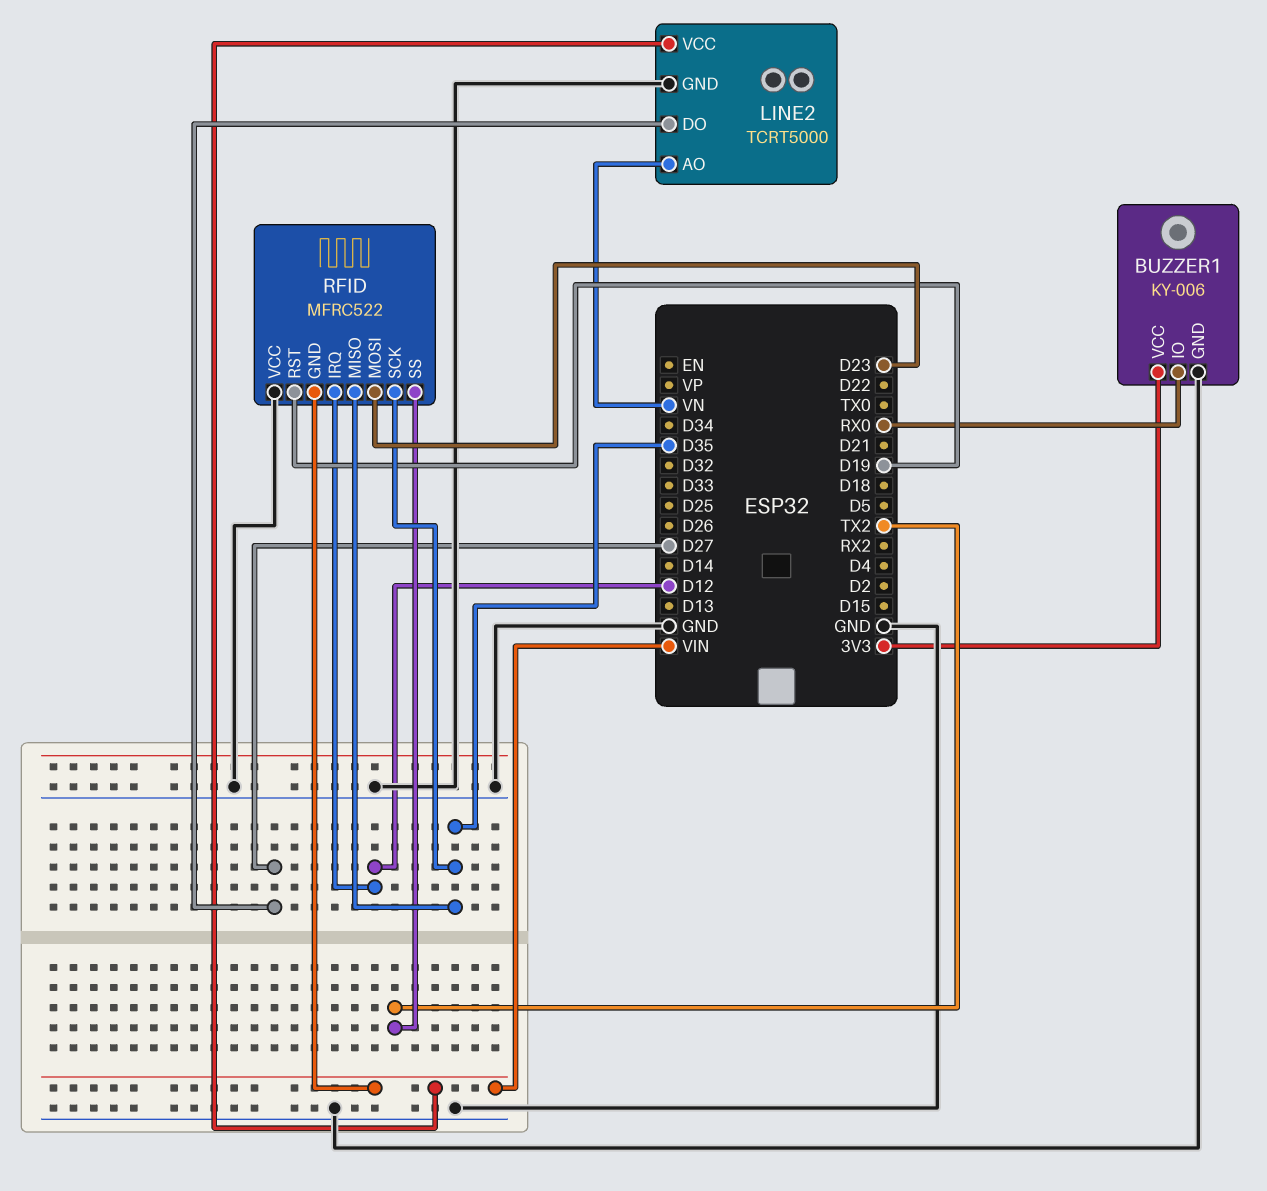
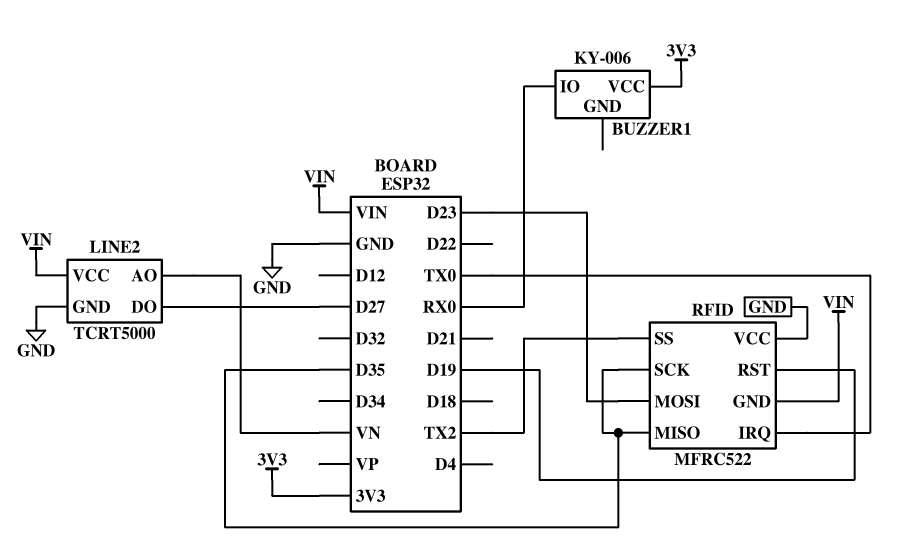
BUZZER1 pin GND: GND -> none
RFID pin IRQ: D12 -> TX0

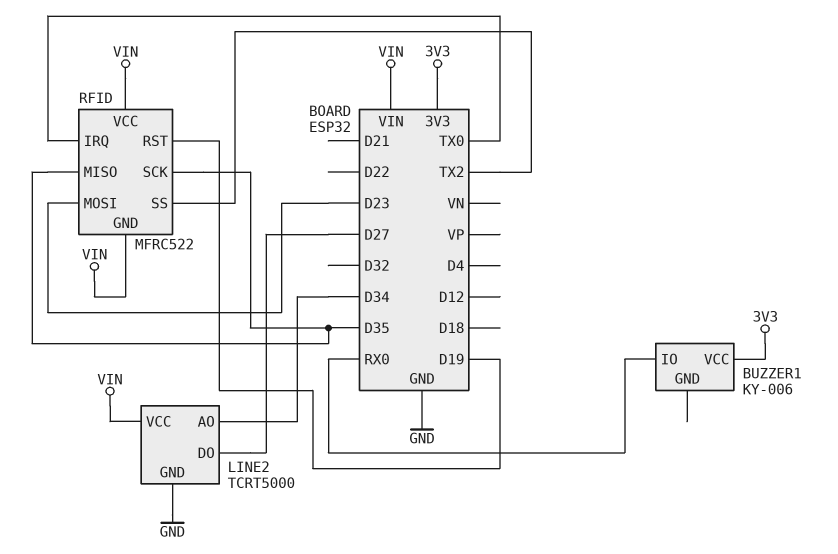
LINE2 pin AO: VN -> D34
RFID pin VCC: GND -> VIN

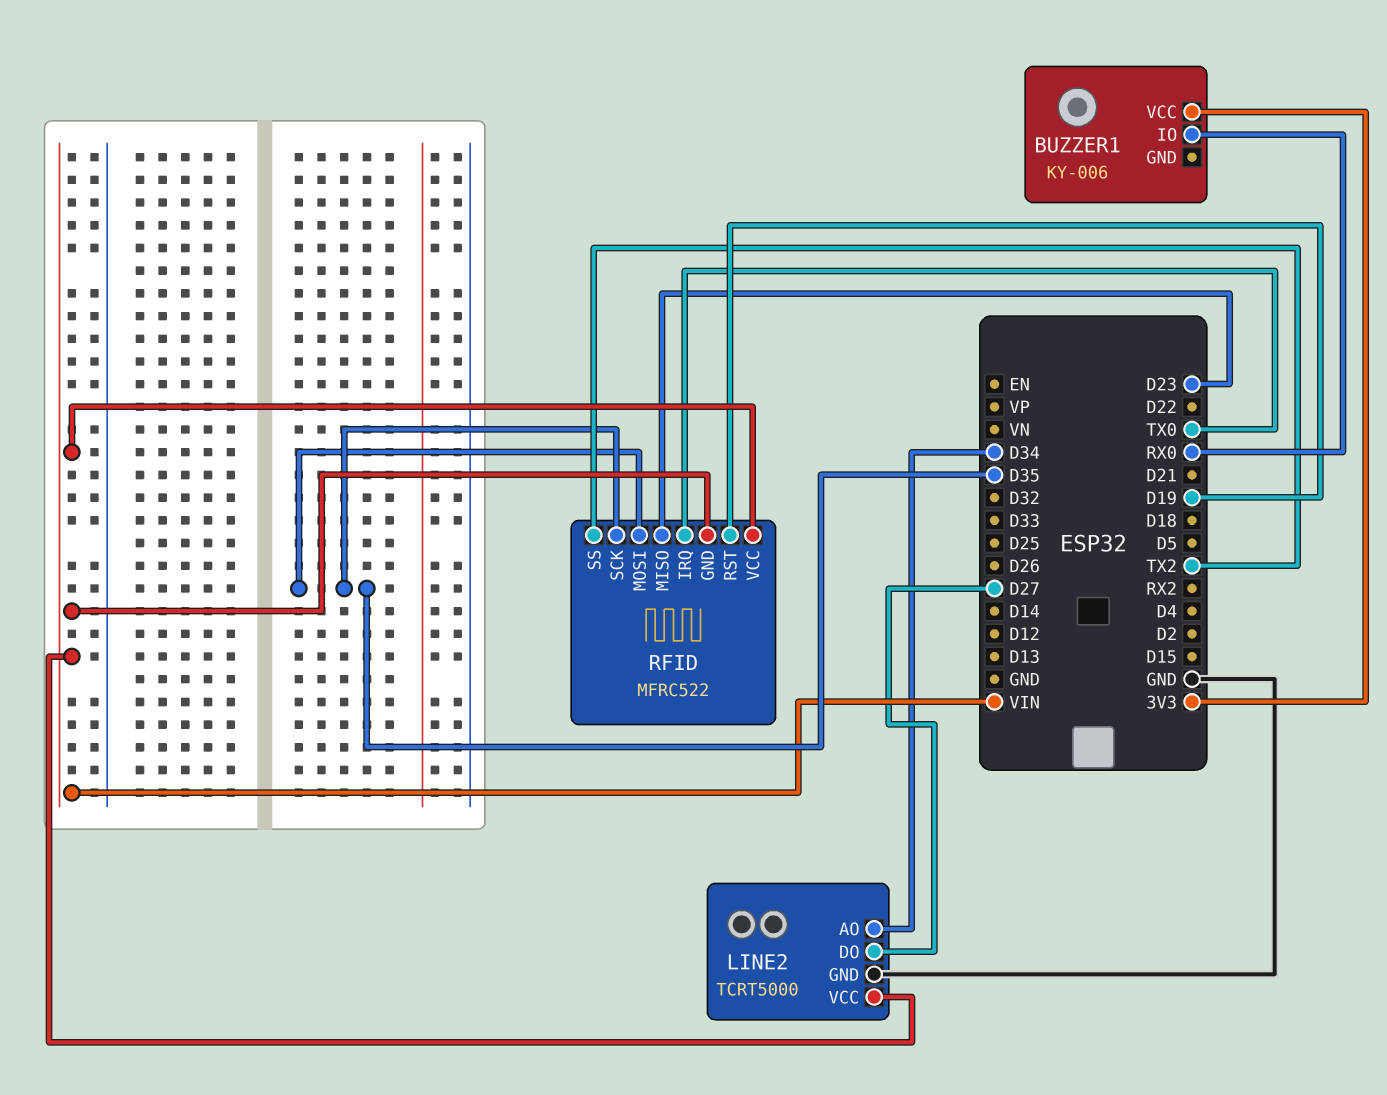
RFID pin MISO: D35 -> D23
RFID pin MOSI: D23 -> D35

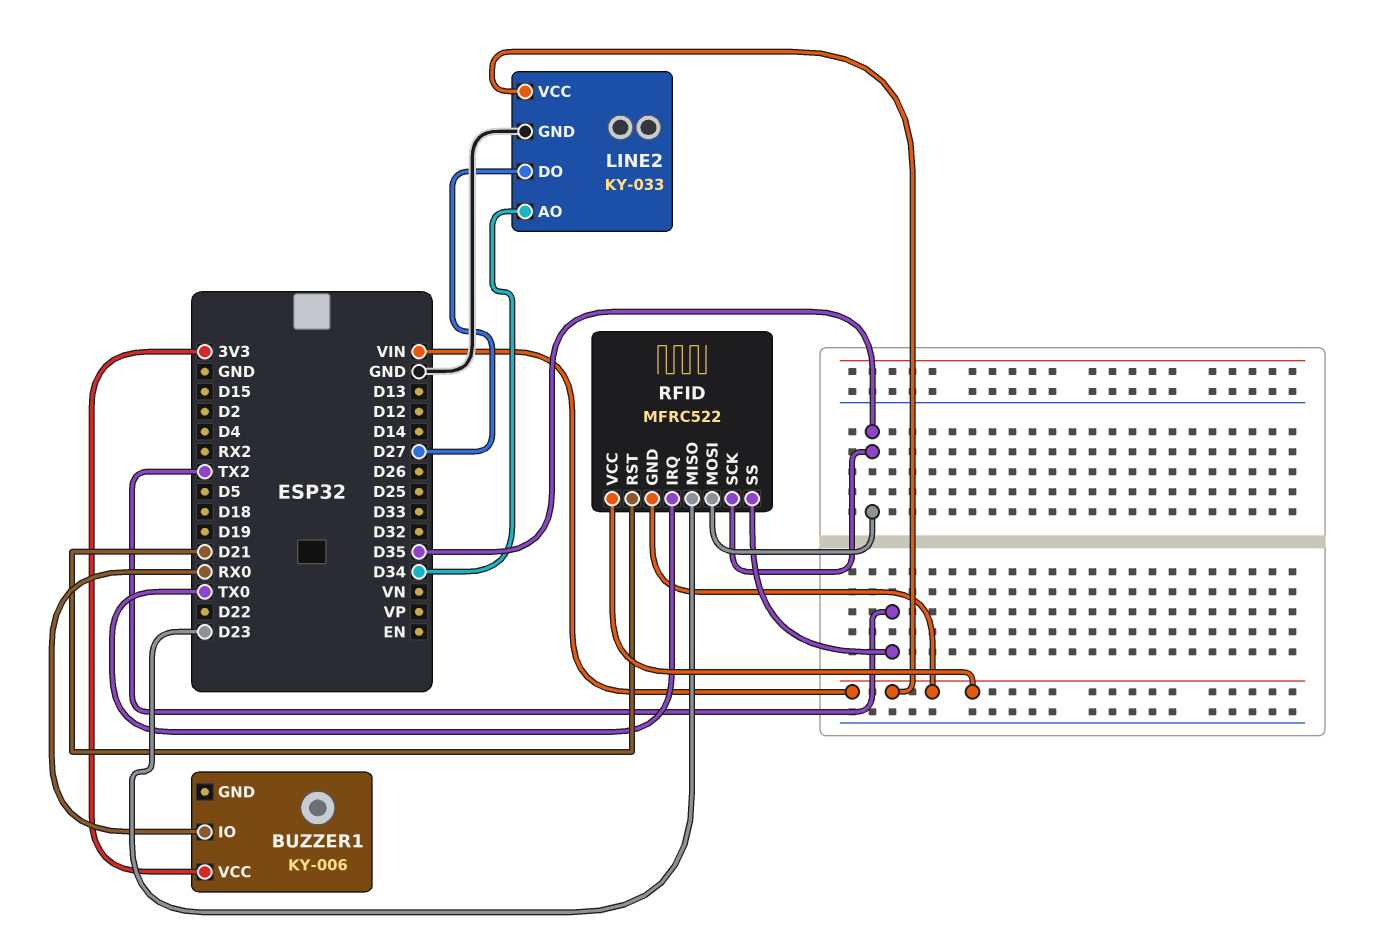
LINE2: TCRT5000 -> KY-033
RFID pin RST: D19 -> D21

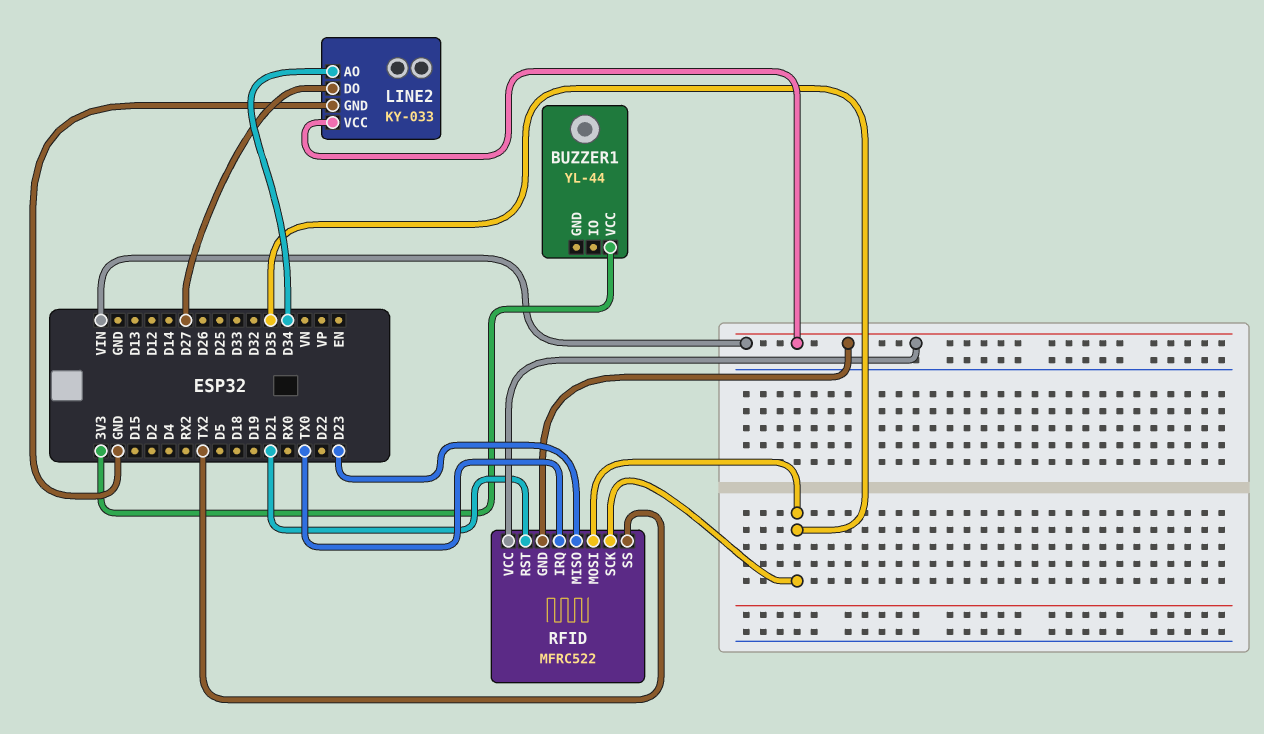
BUZZER1: KY-006 -> YL-44
BUZZER1 pin IO: RX0 -> none

